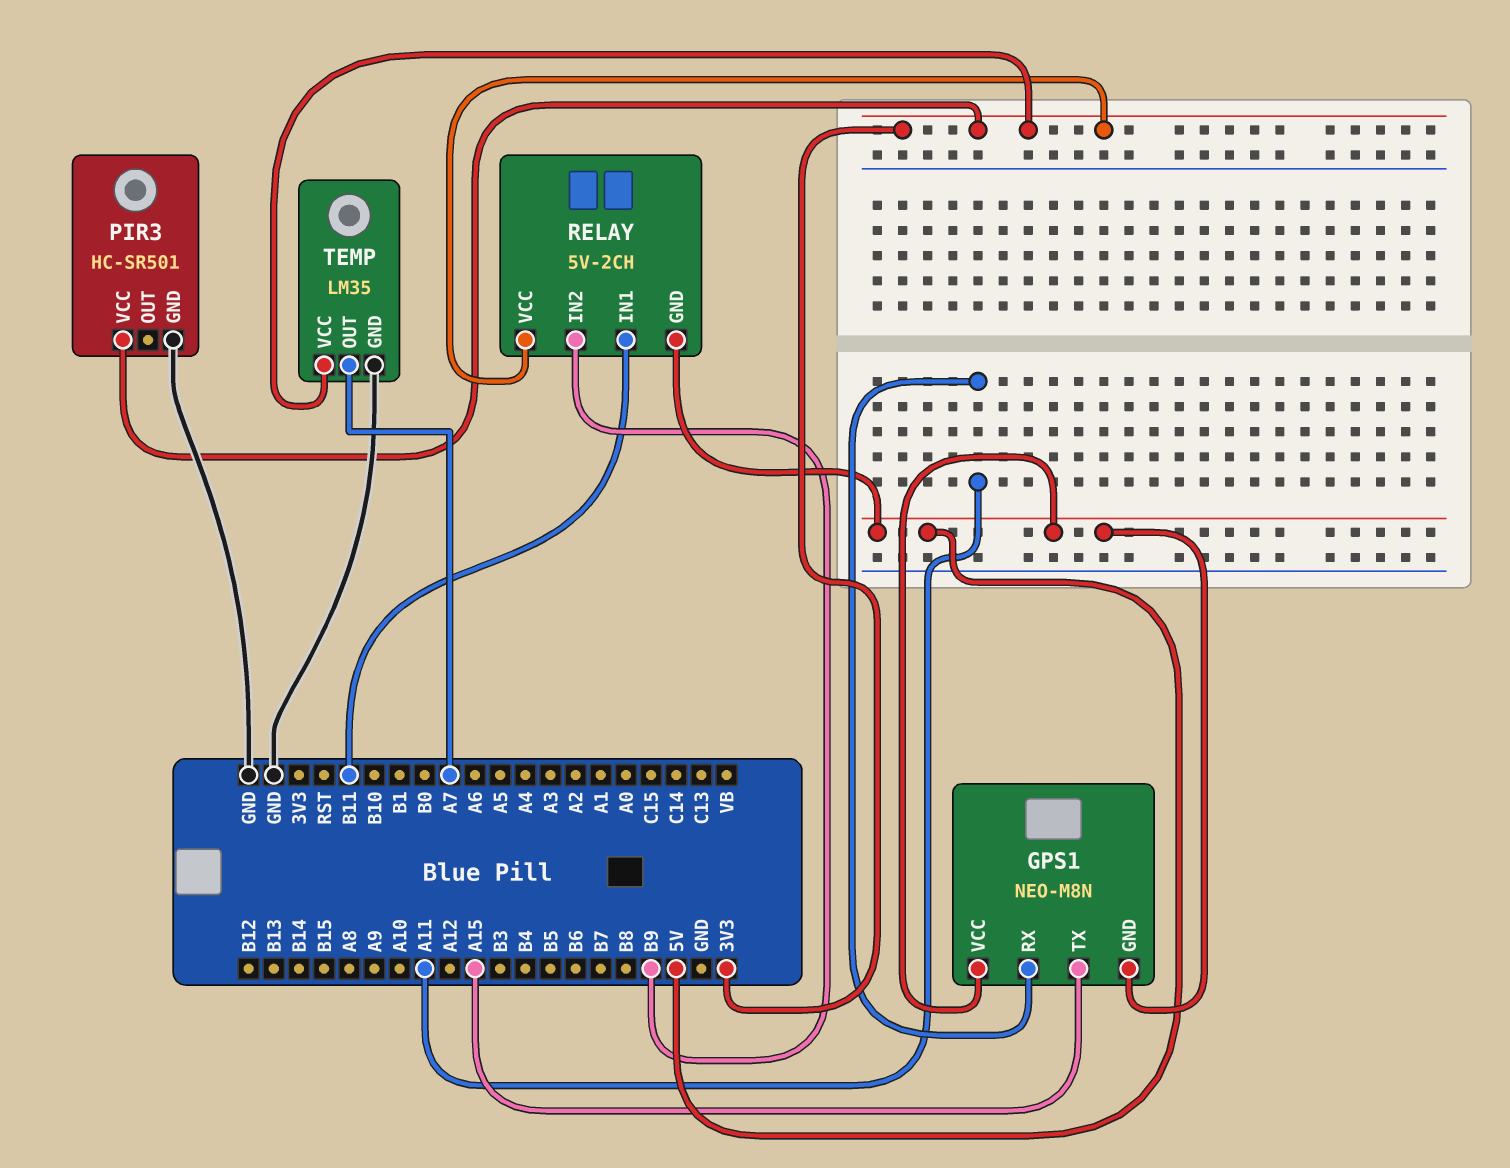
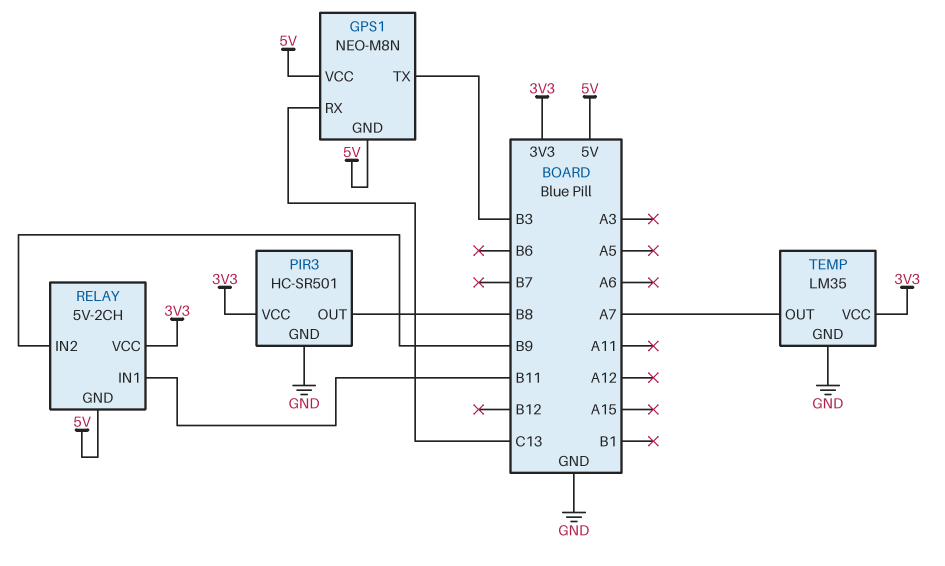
GPS1 pin RX: A11 -> C13
GPS1 pin TX: A15 -> B3
PIR3 pin OUT: none -> B8

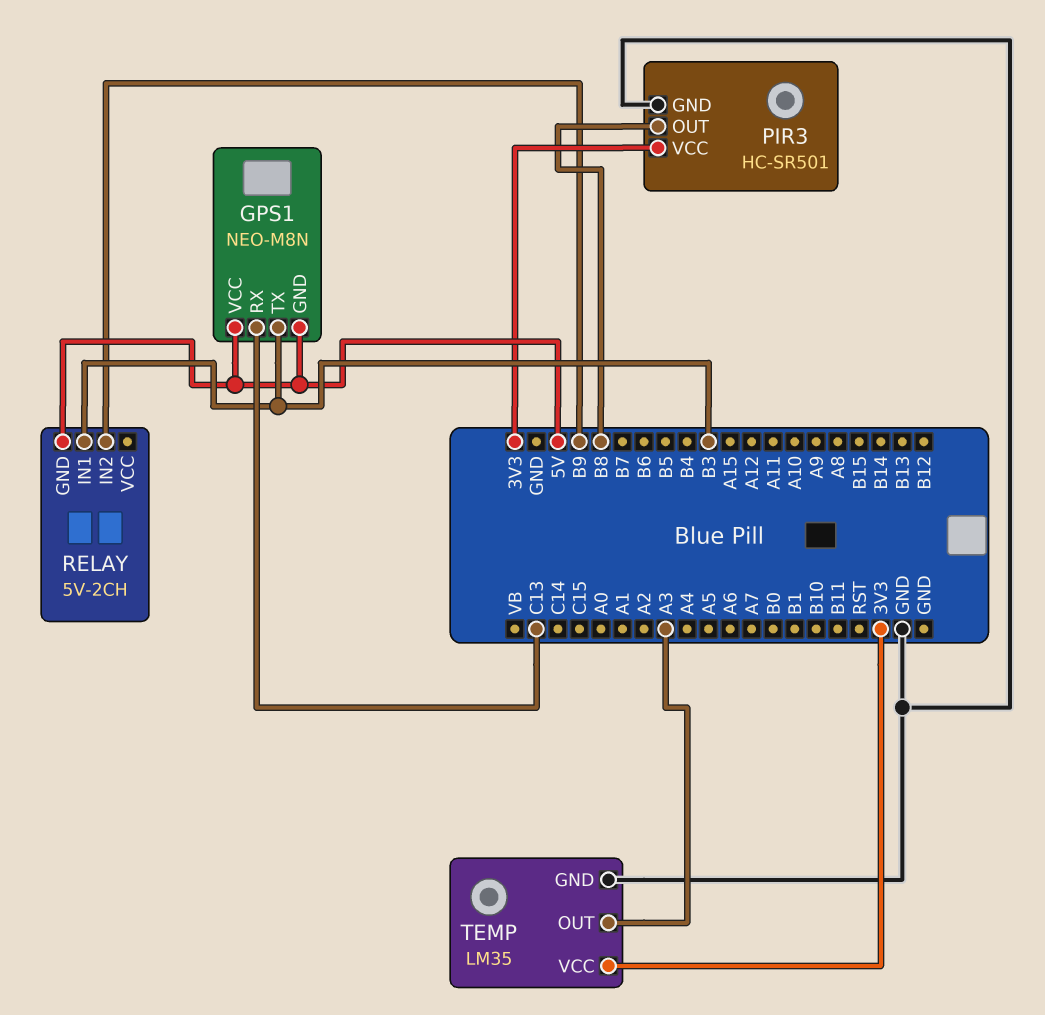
RELAY pin IN1: B11 -> B3
RELAY pin VCC: 3V3 -> none
TEMP pin OUT: A7 -> A3

